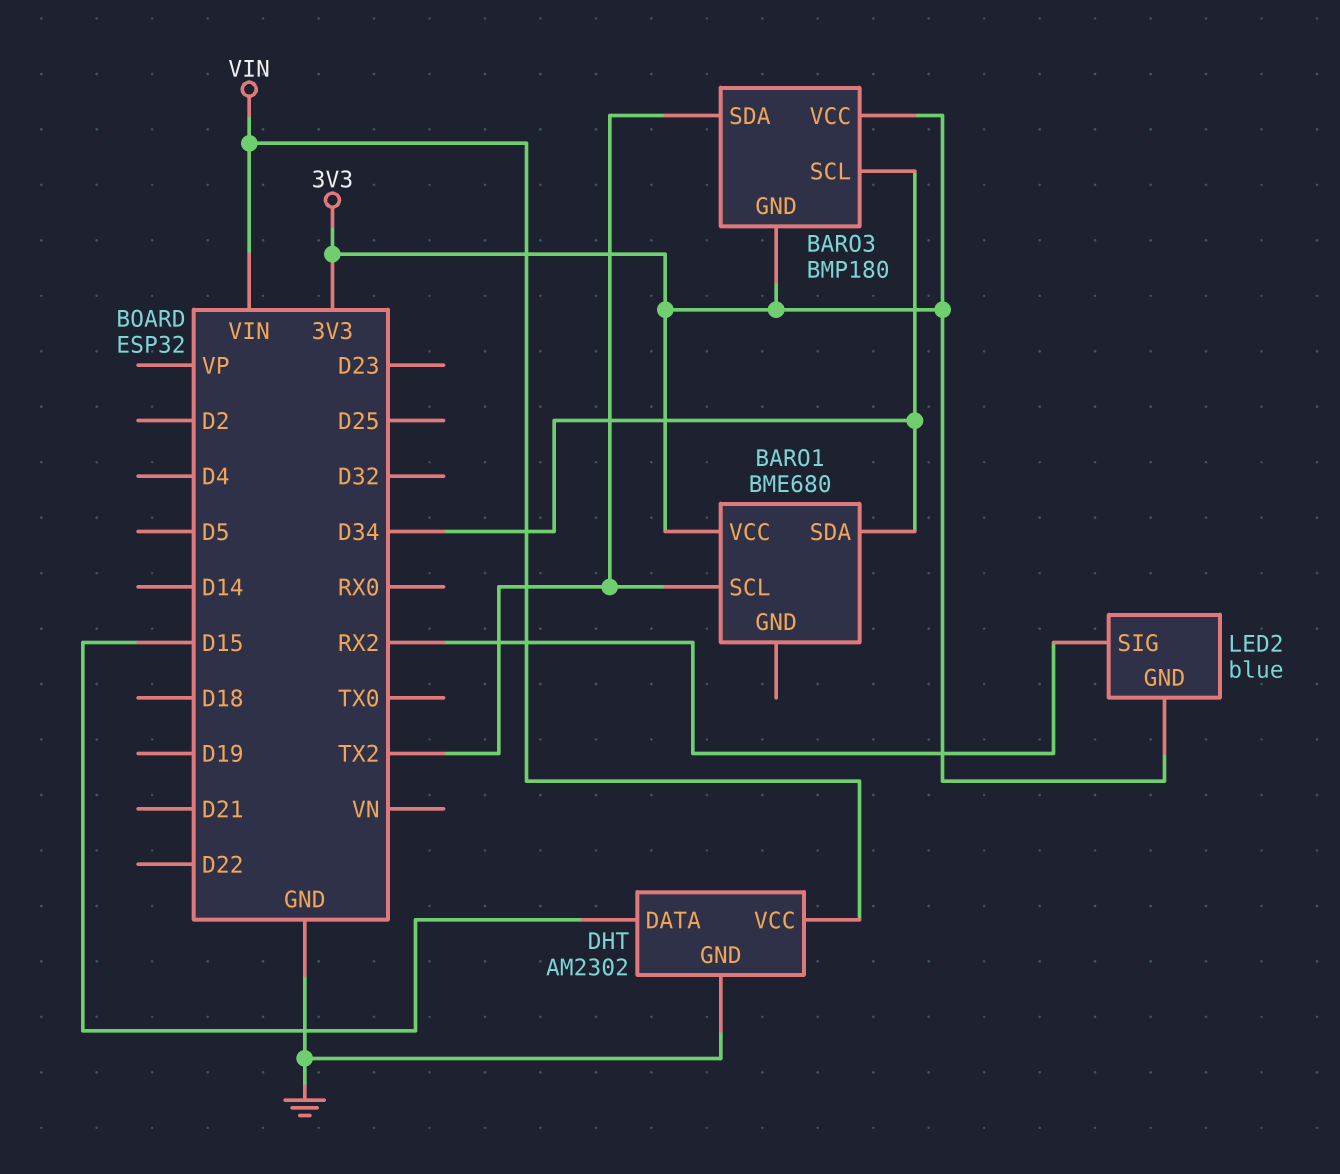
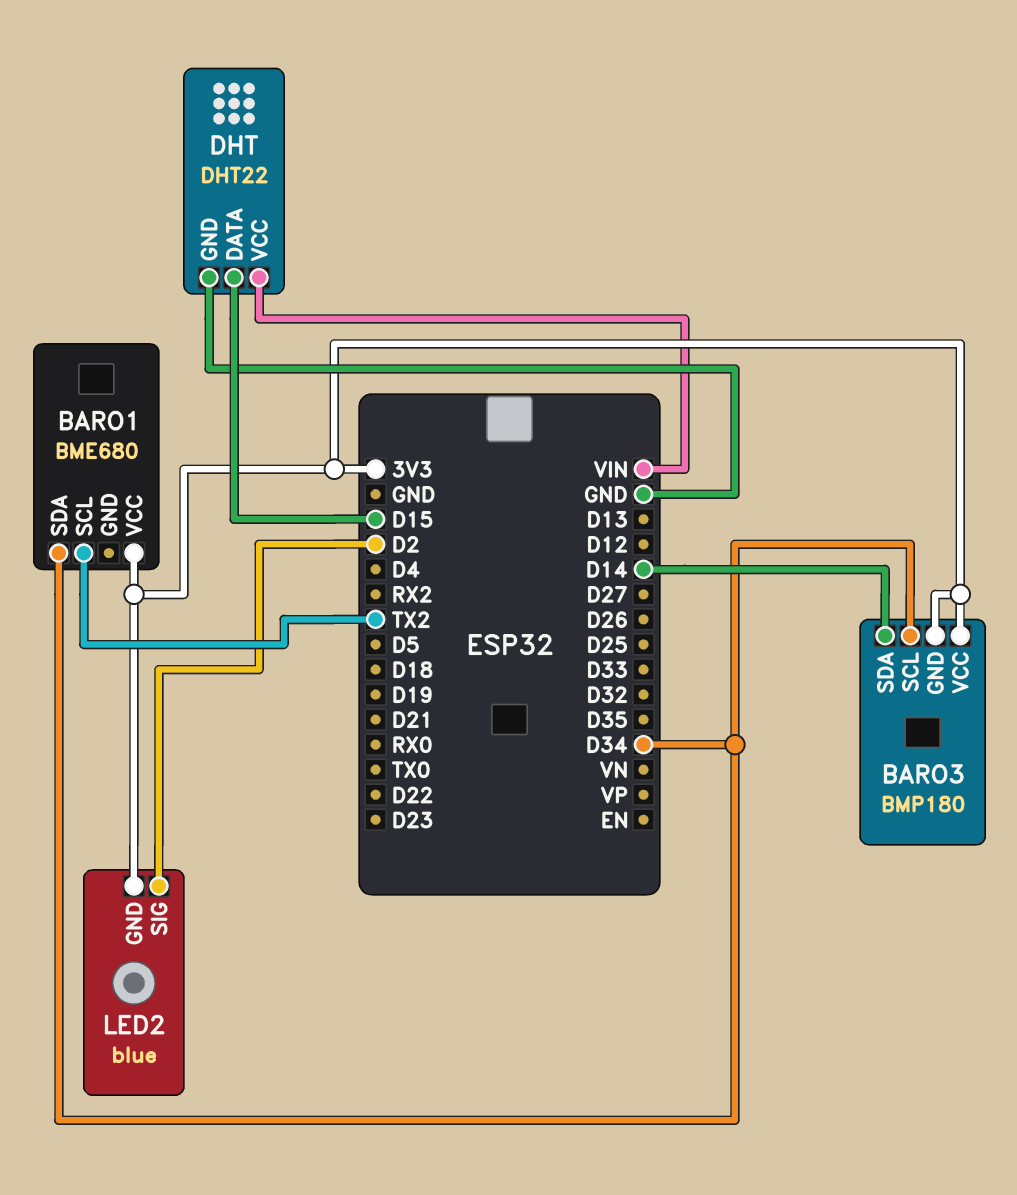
BARO3 pin SDA: TX2 -> D14
DHT: AM2302 -> DHT22
LED2 pin SIG: RX2 -> D2

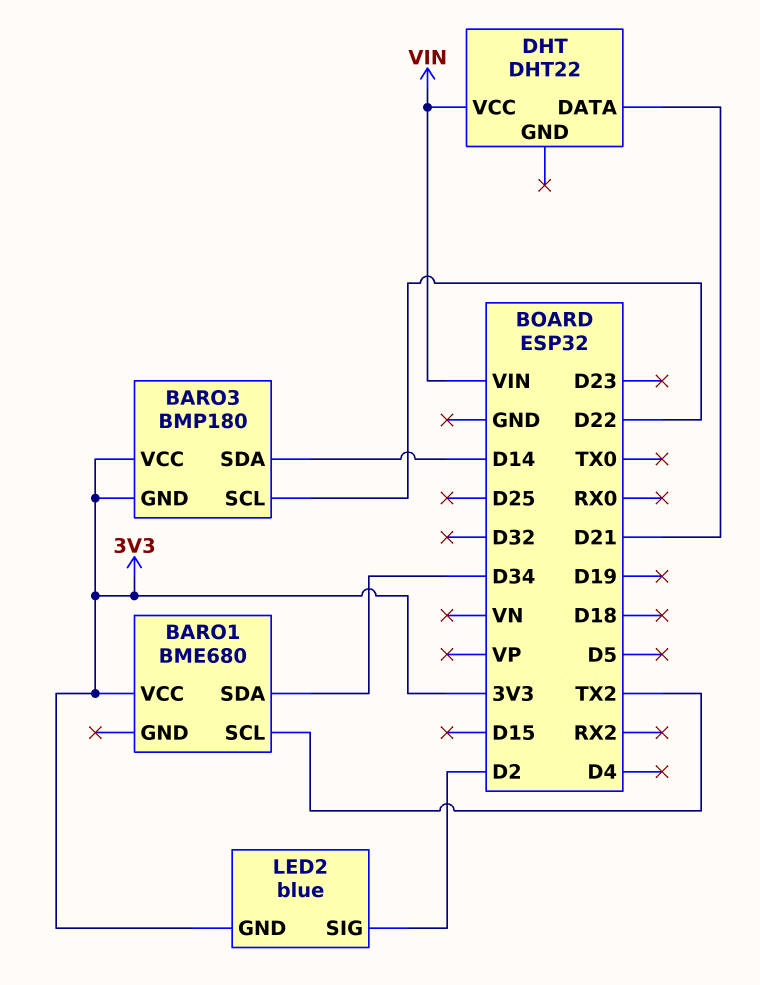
BARO3 pin SCL: D34 -> D22
DHT pin DATA: D15 -> D21
DHT pin GND: GND -> none

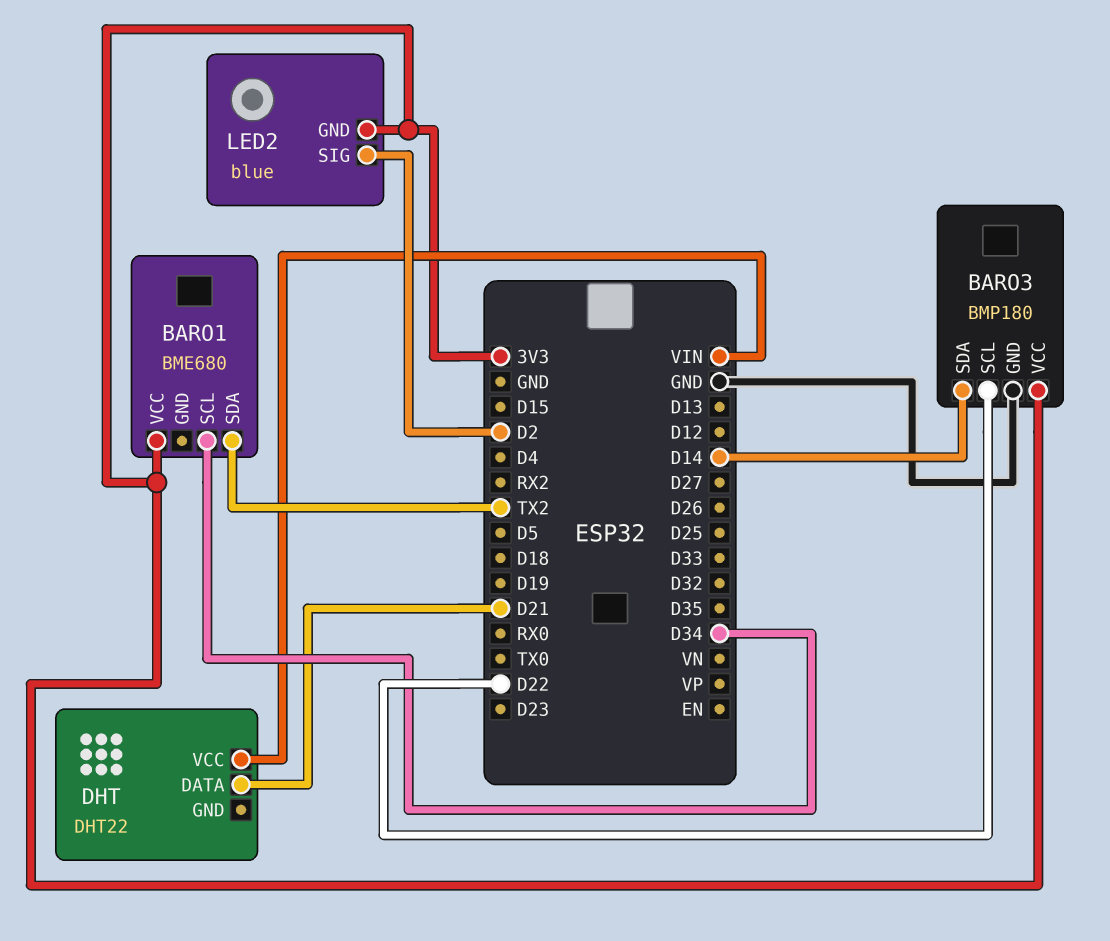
BARO1 pin SCL: TX2 -> D34
BARO1 pin SDA: D34 -> TX2
BARO3 pin GND: 3V3 -> GND

